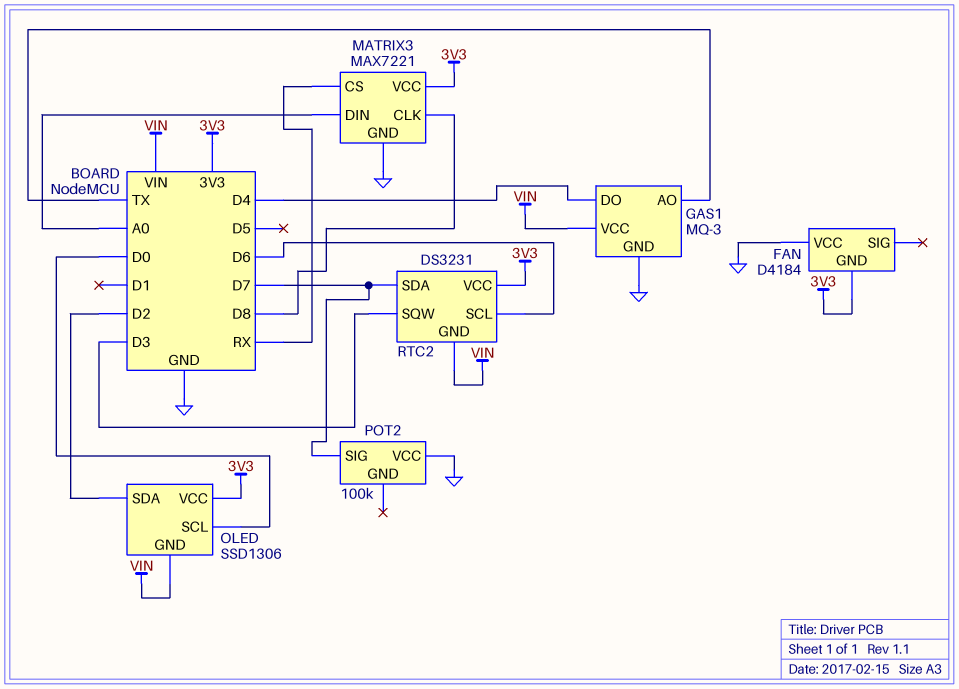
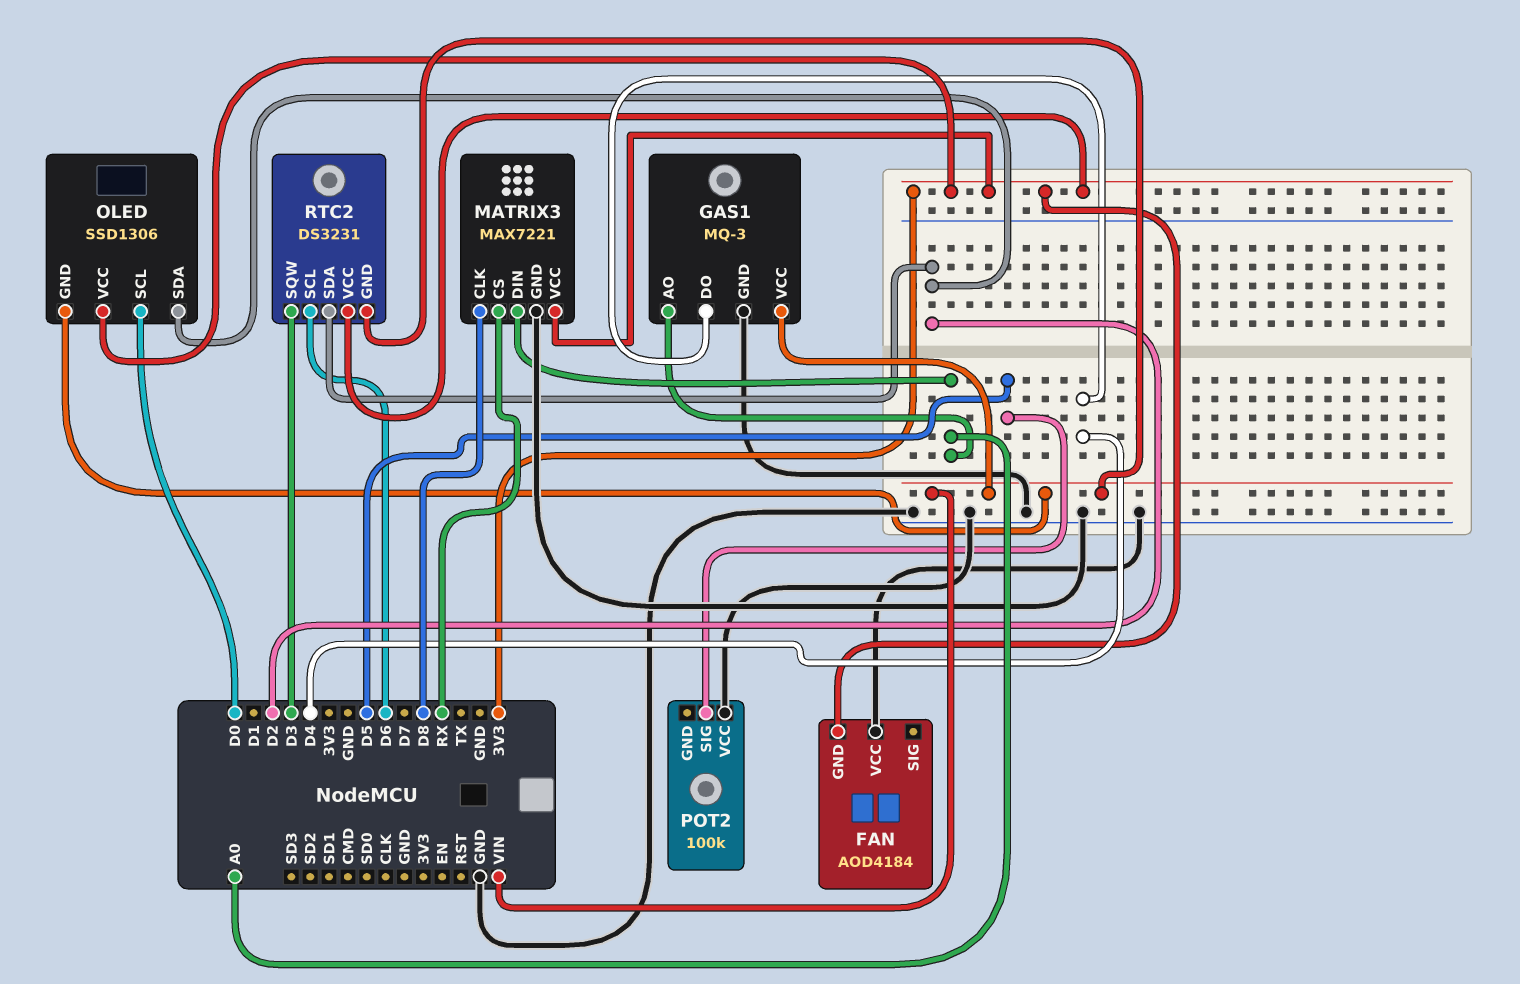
FAN: D4184 -> AOD4184
GAS1 pin AO: TX -> A0
POT2 pin SIG: D7 -> D5
RTC2 pin SDA: D7 -> D2

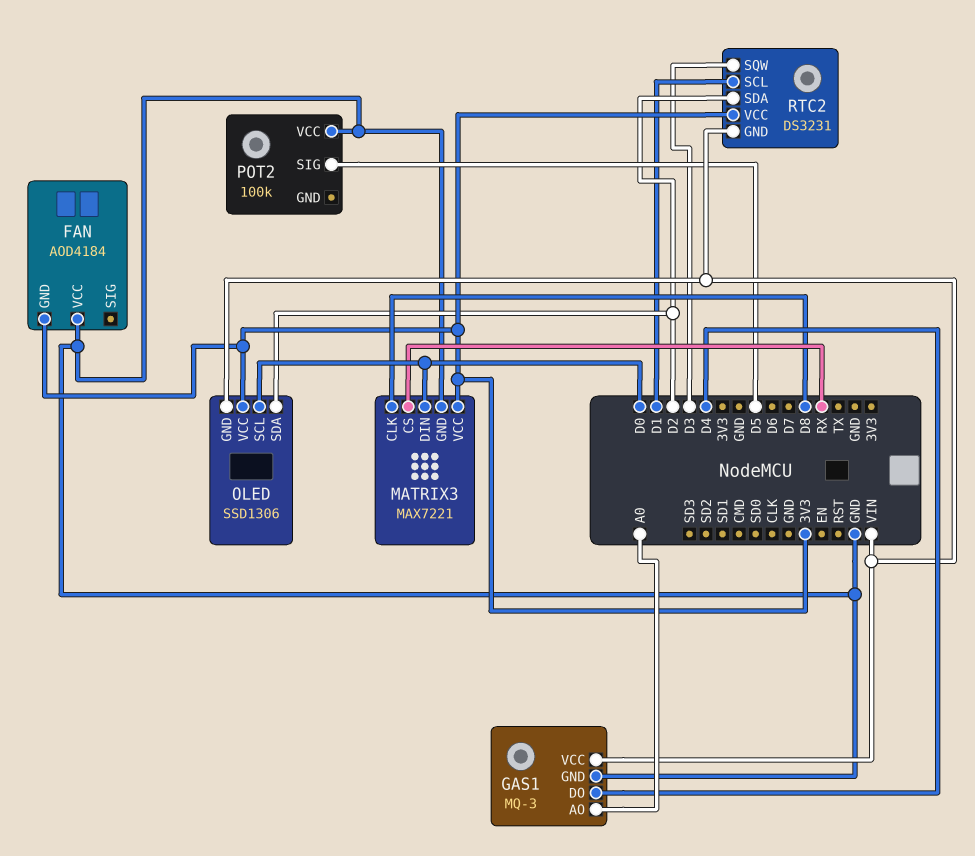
MATRIX3 pin DIN: A0 -> D0
RTC2 pin SCL: D6 -> D1

